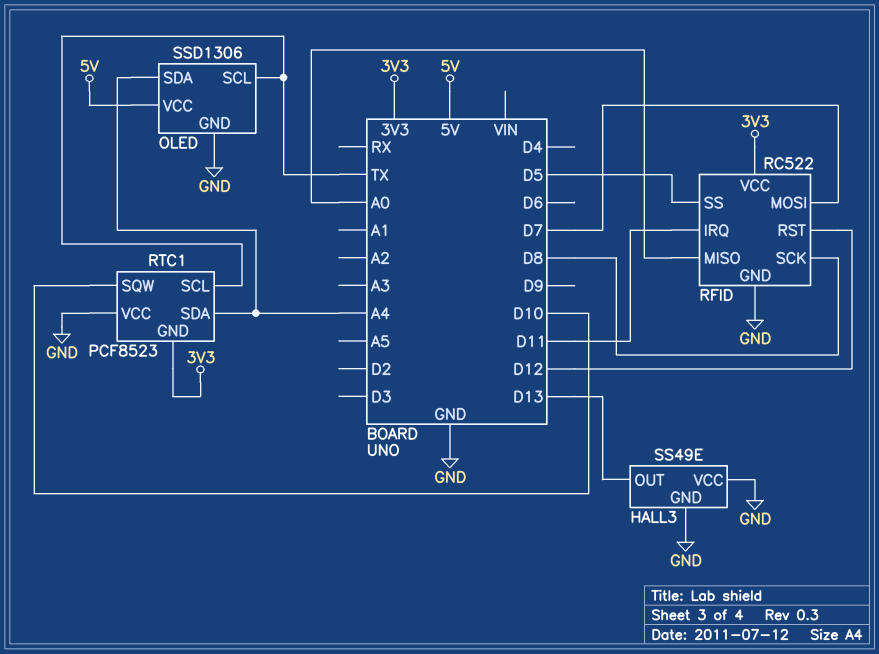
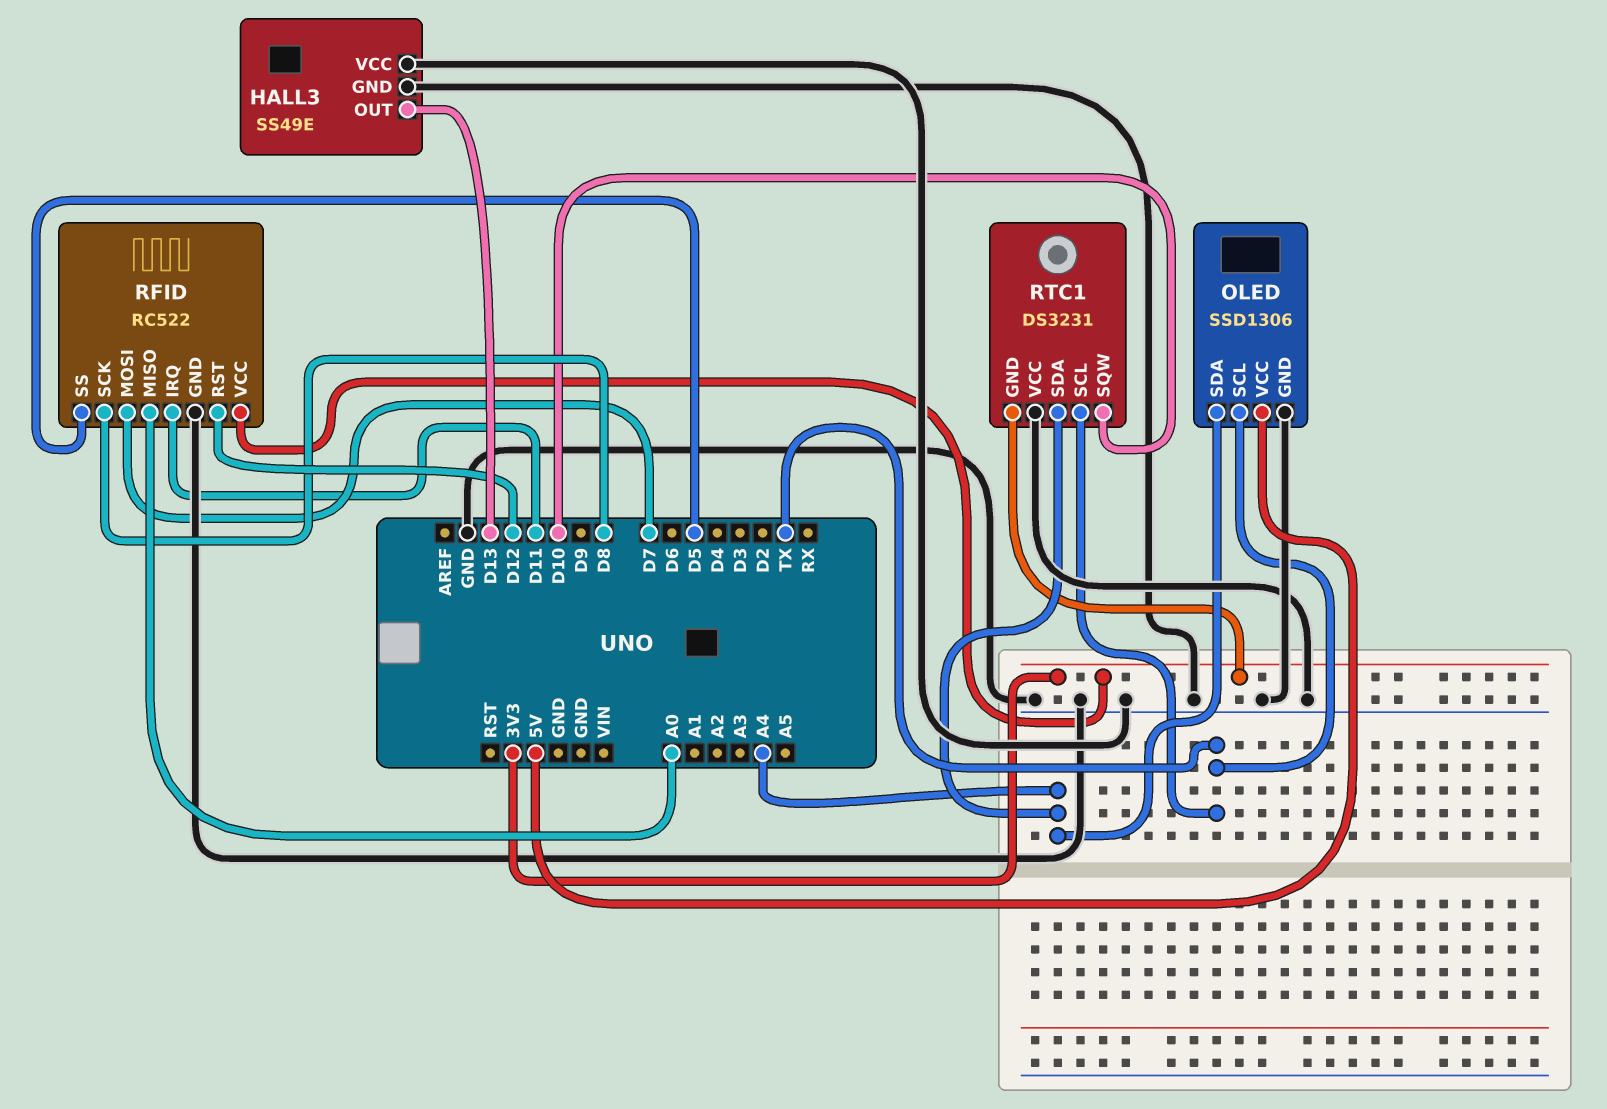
RTC1: PCF8523 -> DS3231

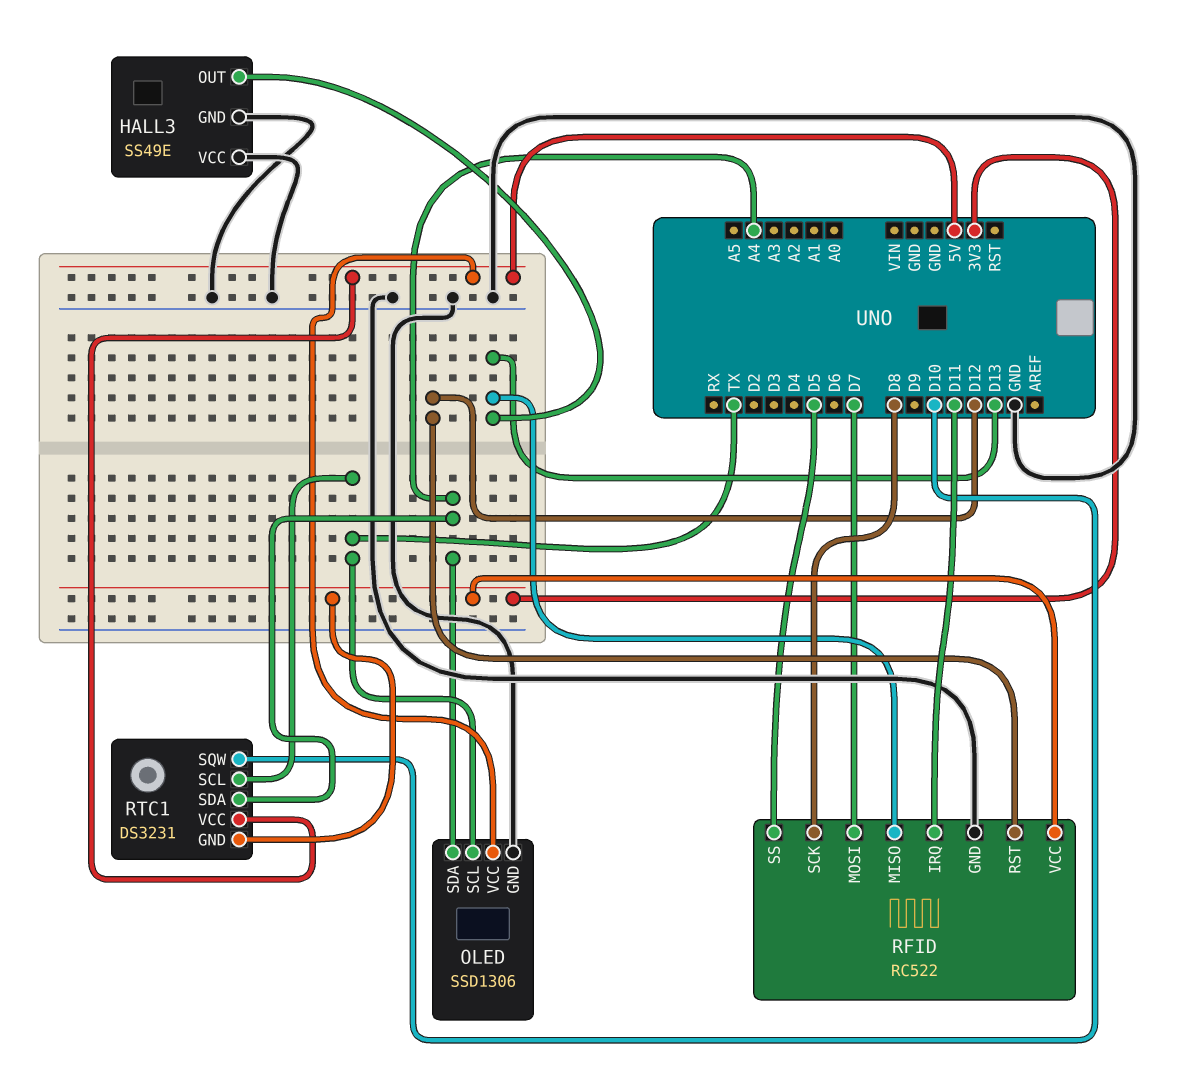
RFID pin MISO: A0 -> D13
RTC1 pin VCC: GND -> 5V

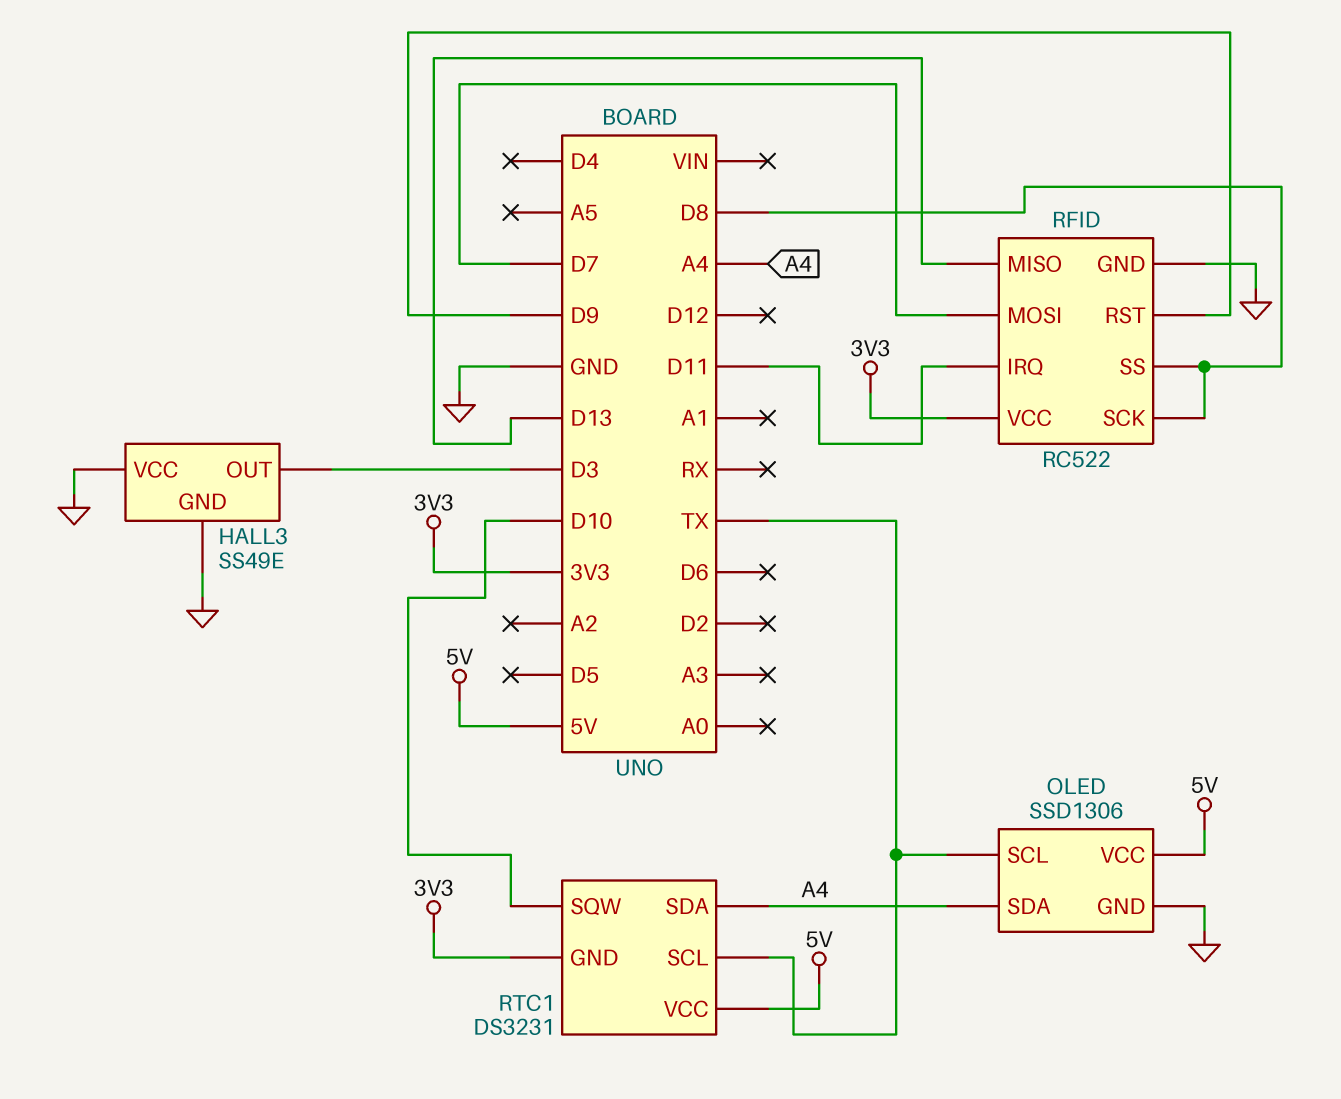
HALL3 pin OUT: D13 -> D3
RFID pin RST: D12 -> D9
RFID pin SS: D5 -> D8

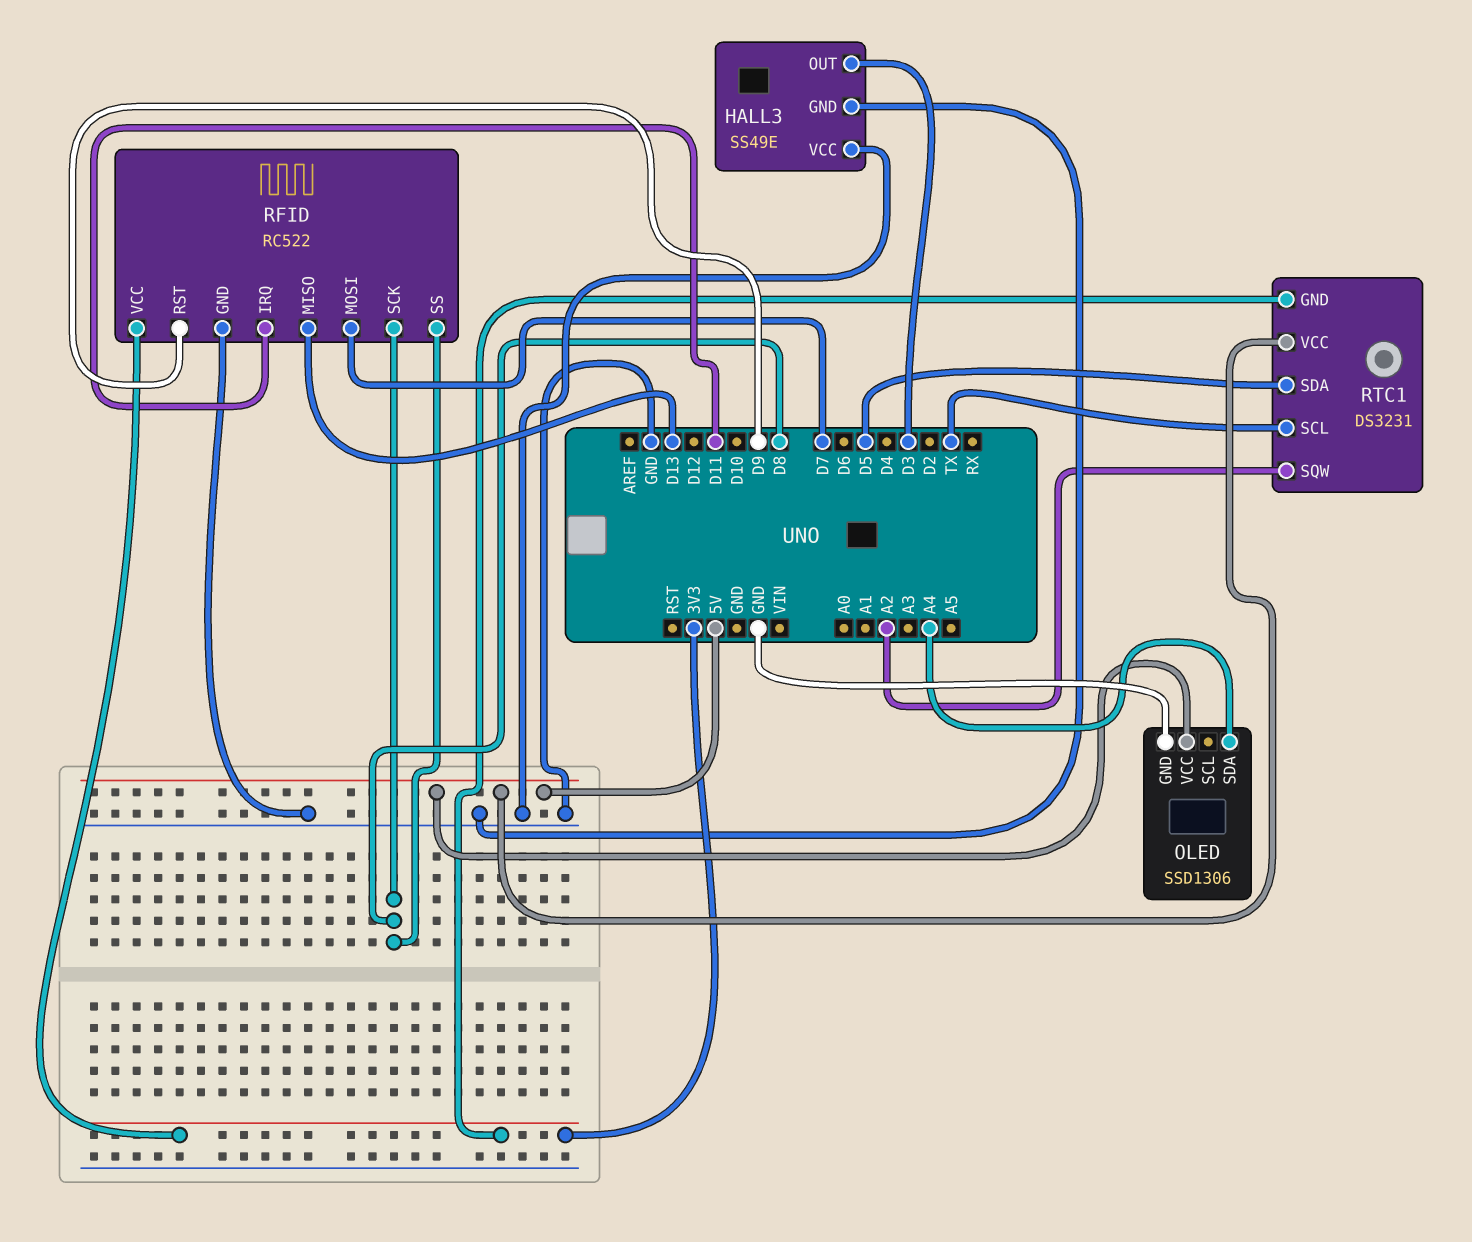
OLED pin SCL: TX -> none
RTC1 pin SDA: A4 -> D5
RTC1 pin SQW: D10 -> A2

